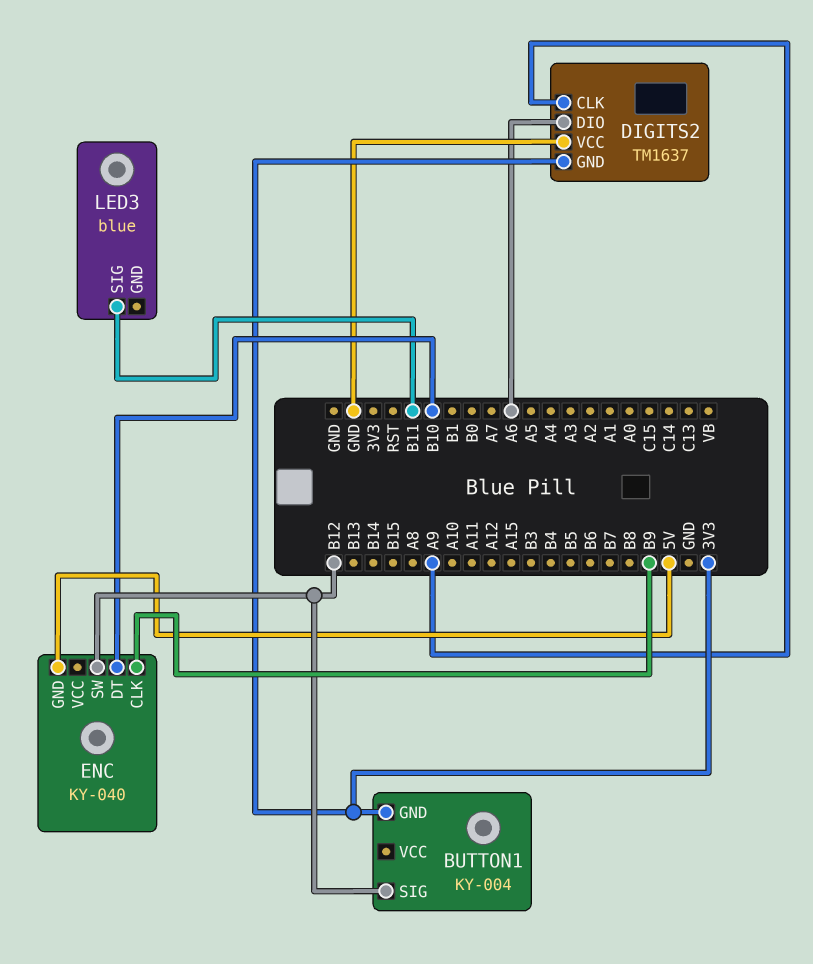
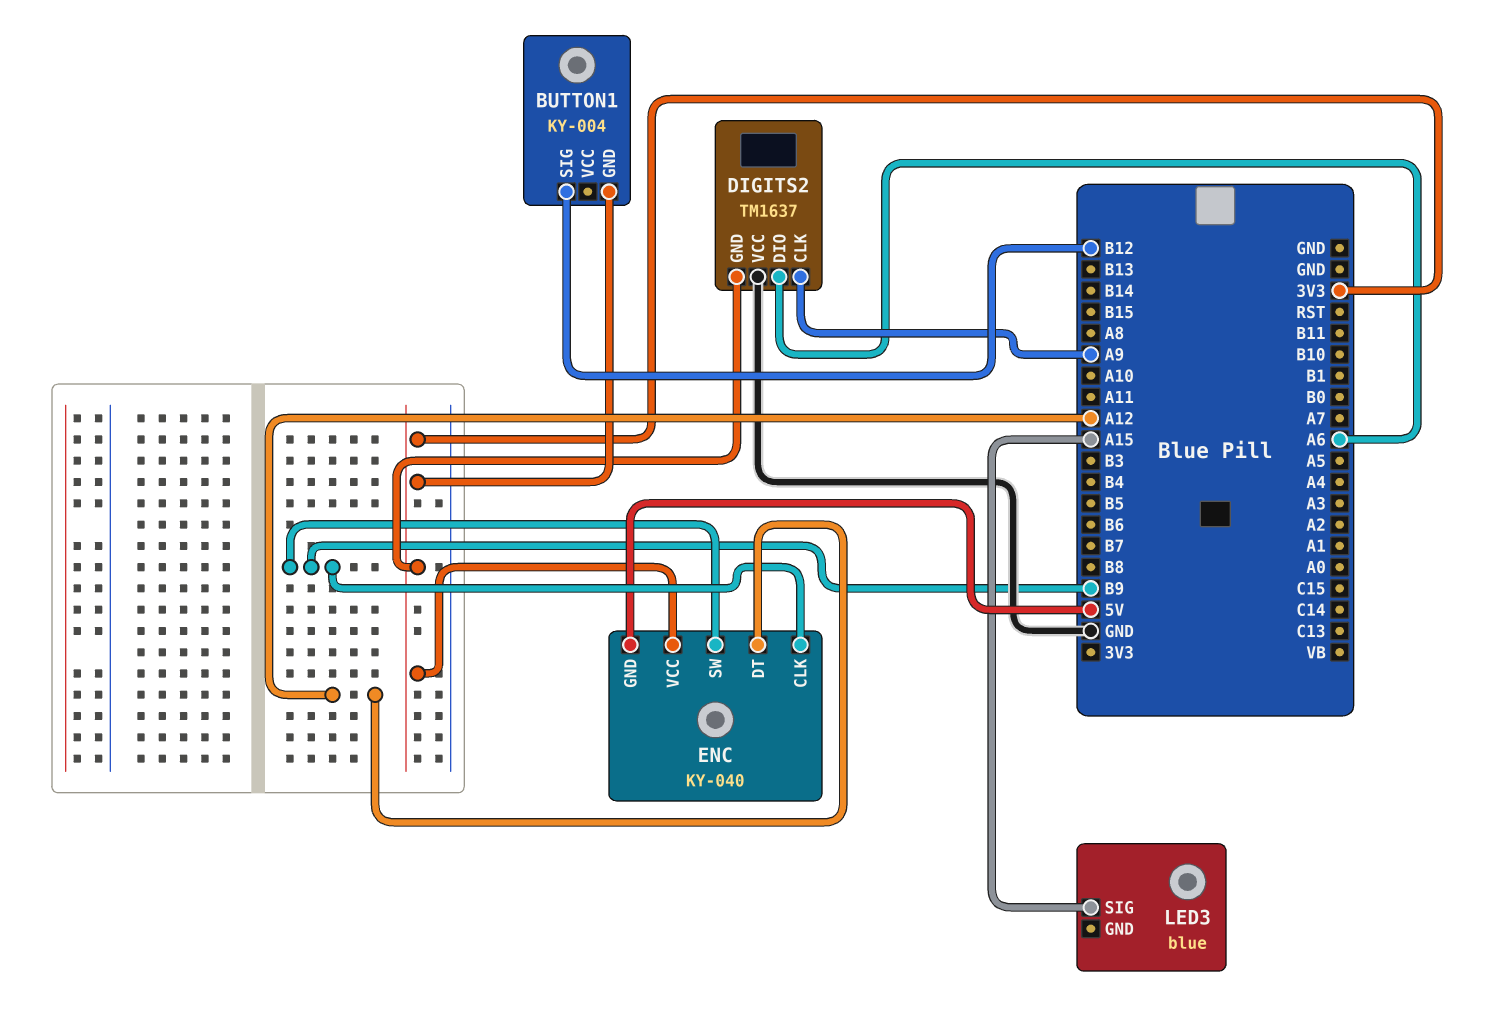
ENC pin DT: B10 -> A12
ENC pin SW: B12 -> B9
ENC pin VCC: none -> 3V3
LED3 pin SIG: B11 -> A15

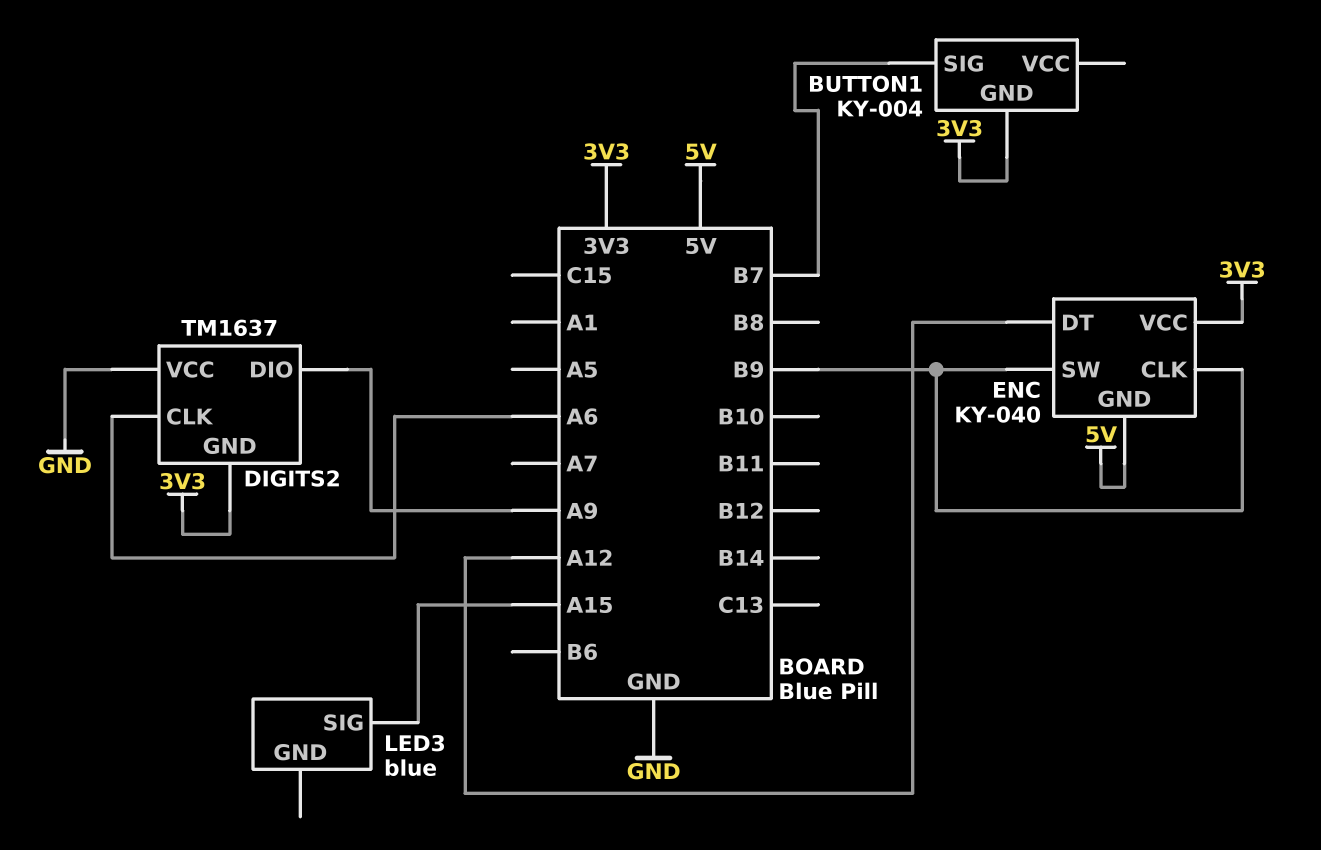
BUTTON1 pin SIG: B12 -> B7
DIGITS2 pin CLK: A9 -> A6
DIGITS2 pin DIO: A6 -> A9

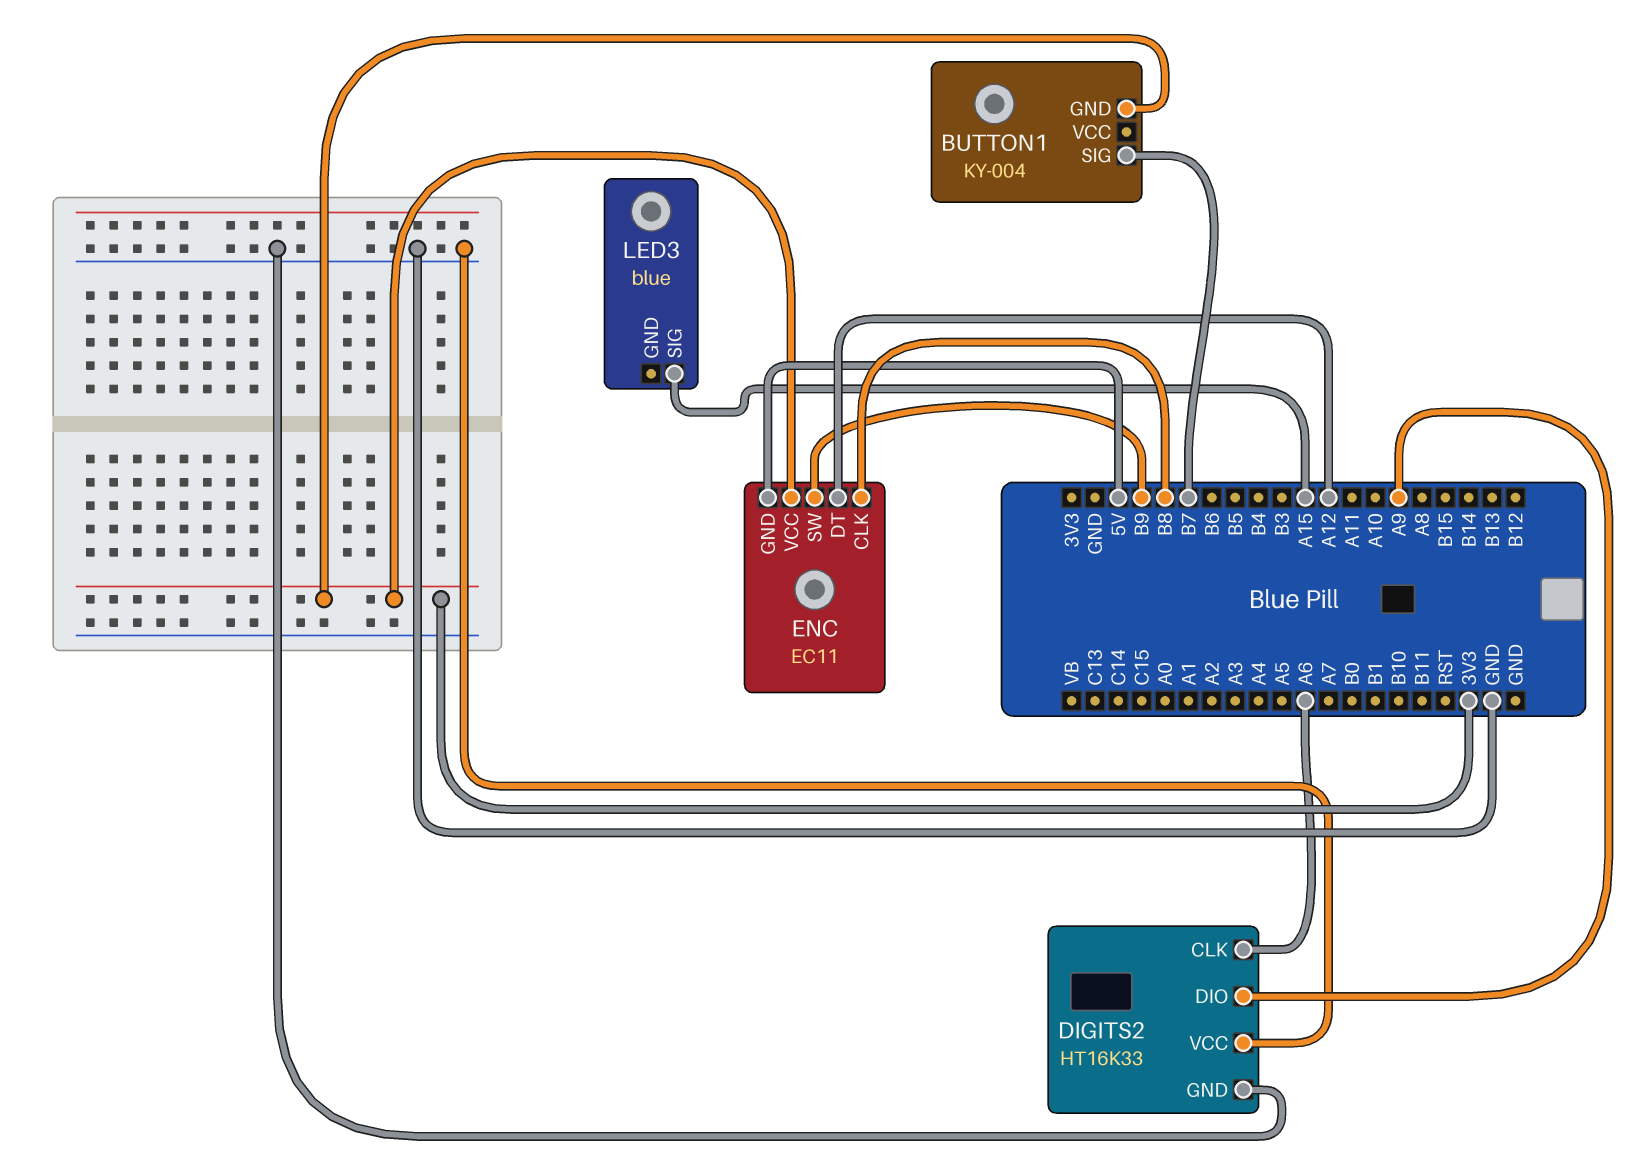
DIGITS2: TM1637 -> HT16K33
DIGITS2 pin GND: 3V3 -> GND
ENC: KY-040 -> EC11
ENC pin CLK: B9 -> B8

